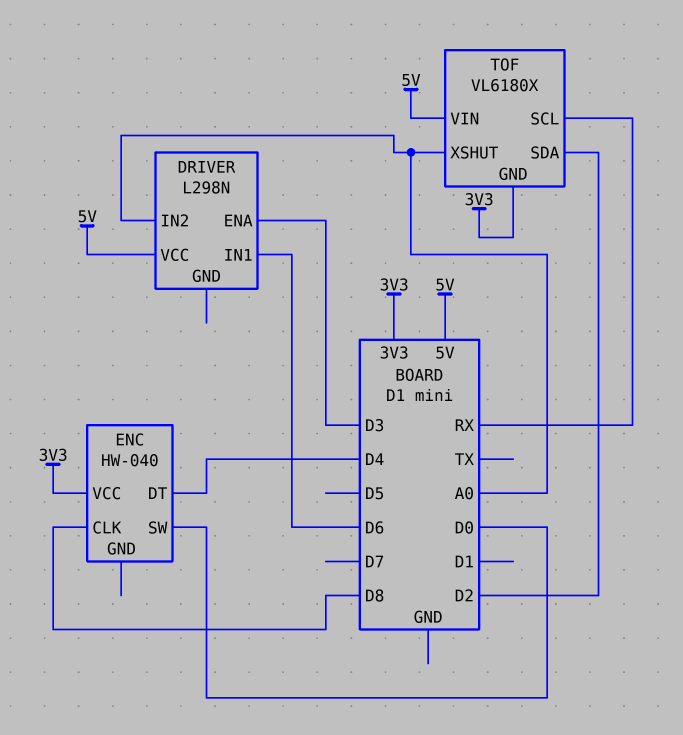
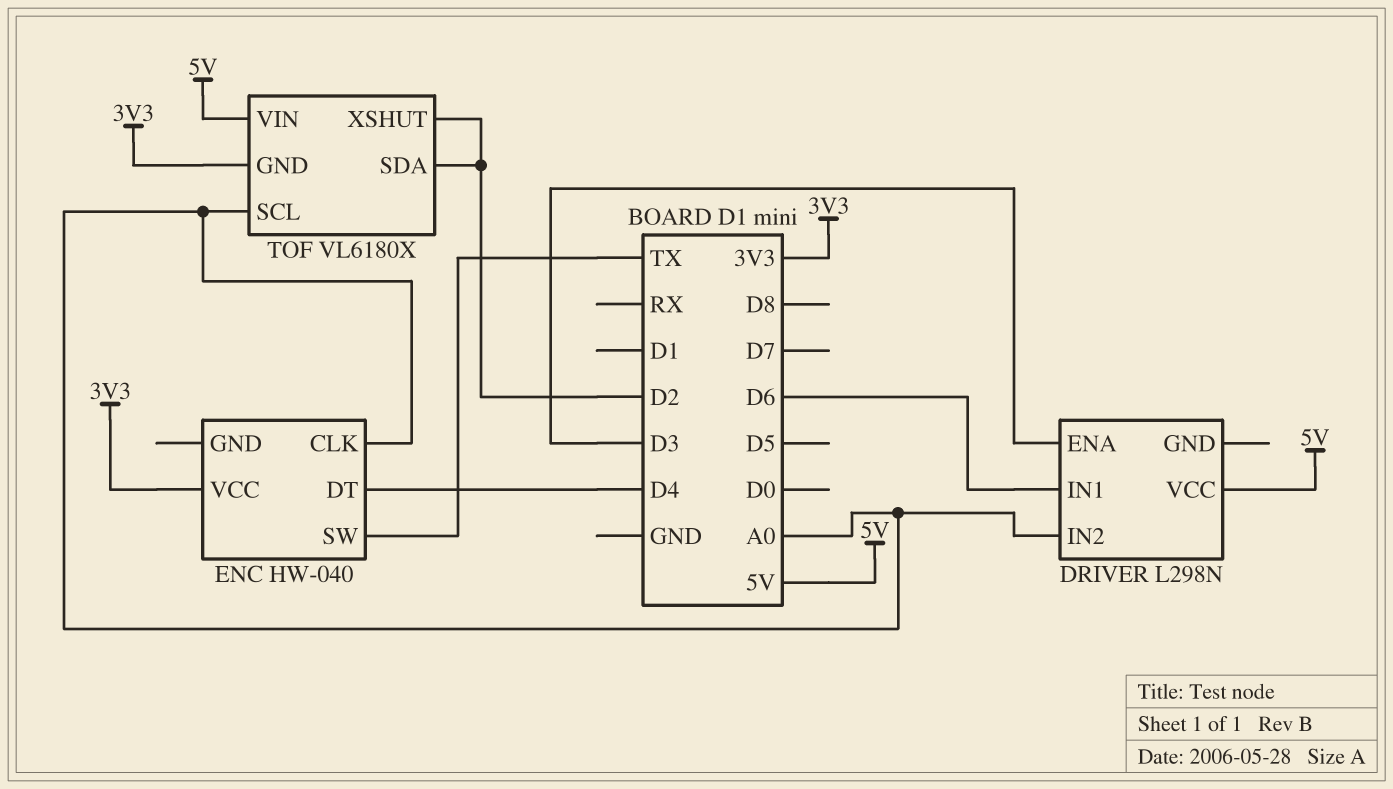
ENC pin CLK: D8 -> A0
ENC pin SW: D0 -> TX
TOF pin SCL: RX -> A0
TOF pin XSHUT: A0 -> D2

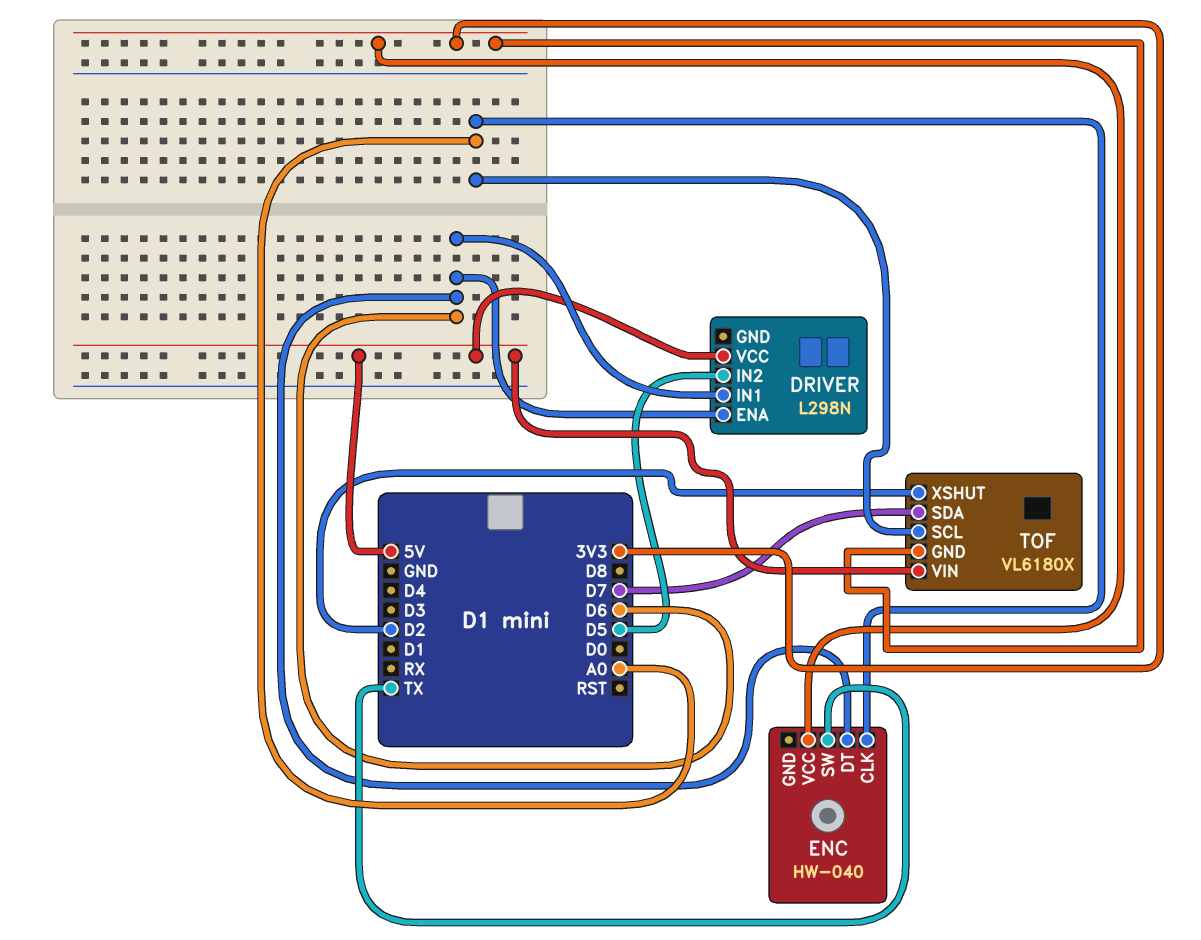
DRIVER pin ENA: D3 -> D6
DRIVER pin IN2: A0 -> D5
ENC pin DT: D4 -> D6
TOF pin SDA: D2 -> D7

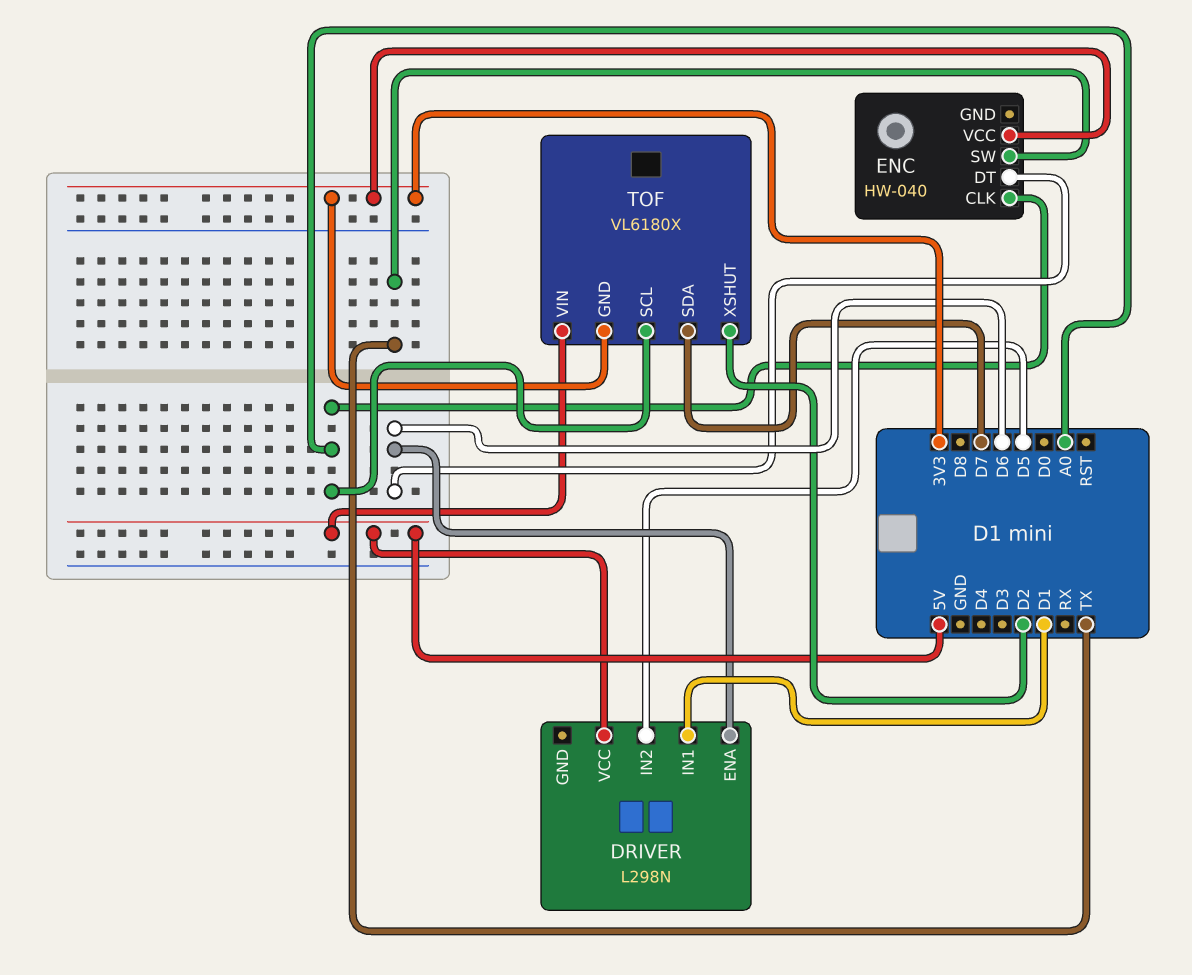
DRIVER pin IN1: D6 -> D1

